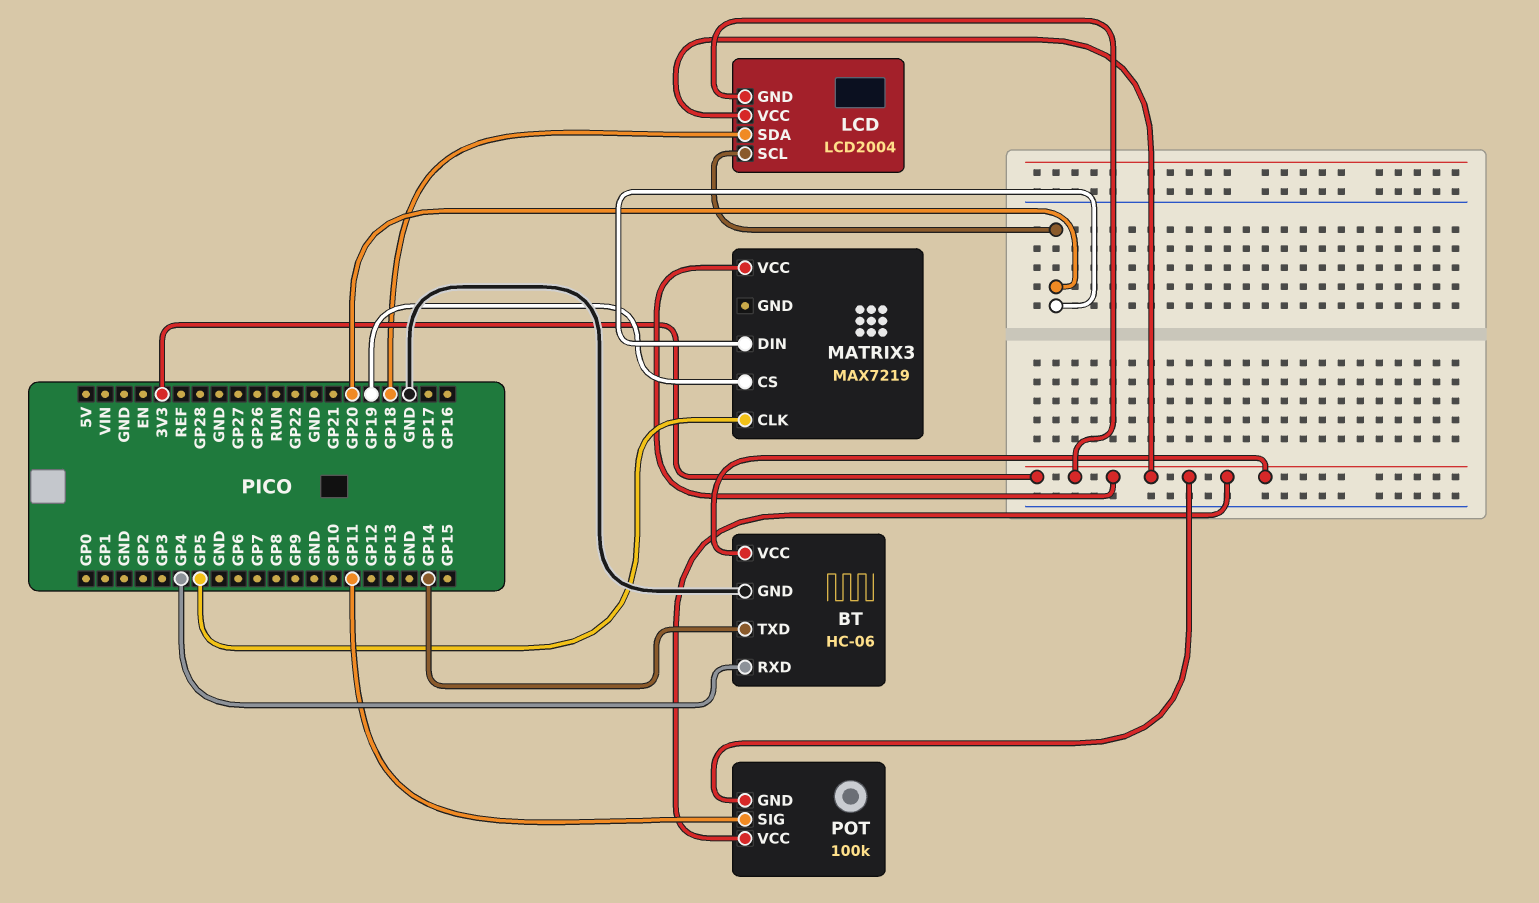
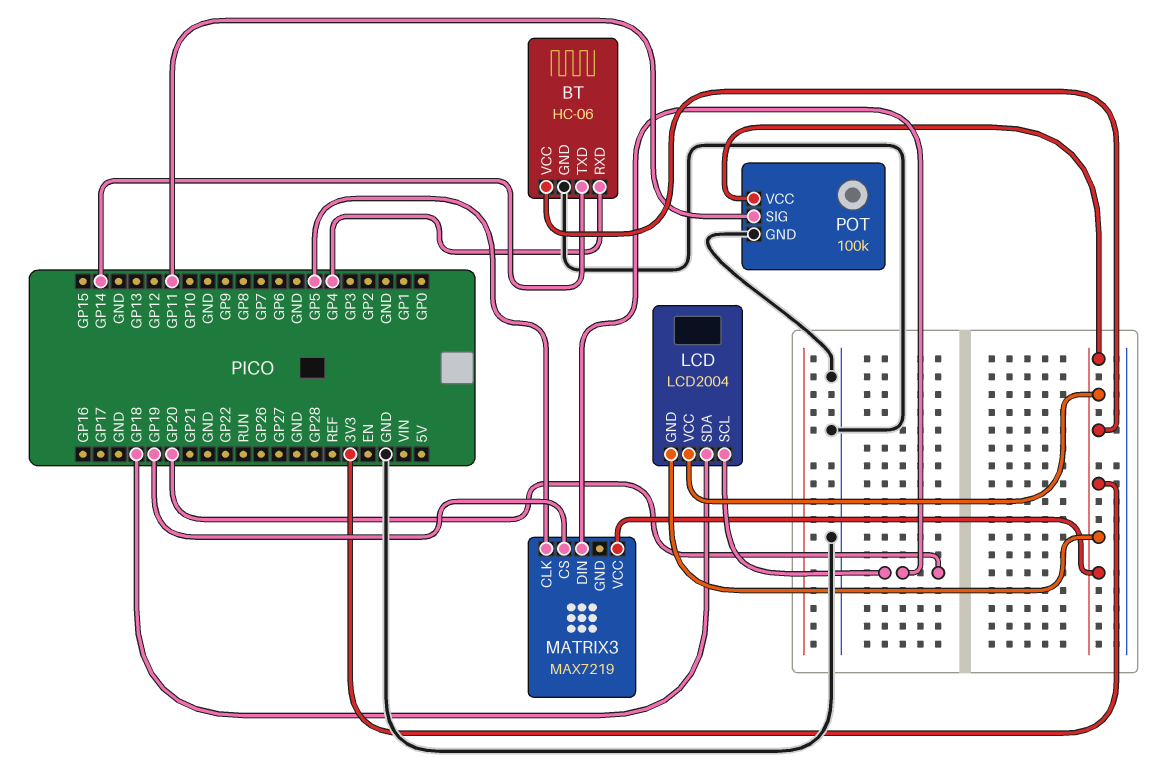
POT pin GND: 3V3 -> GND

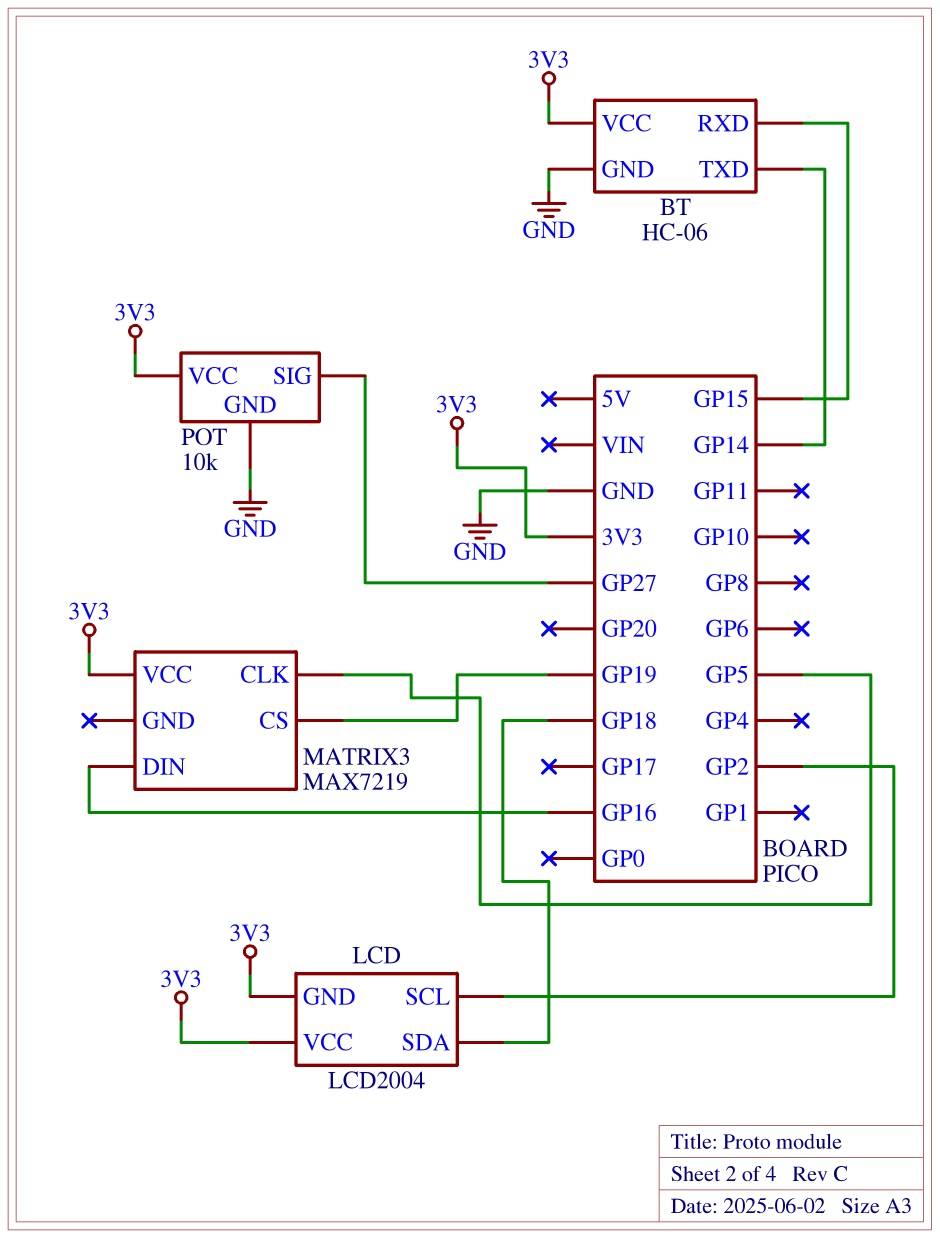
BT pin RXD: GP4 -> GP15
LCD pin SCL: GP20 -> GP2
MATRIX3 pin DIN: GP20 -> GP16
POT: 100k -> 10k
POT pin SIG: GP11 -> GP27

